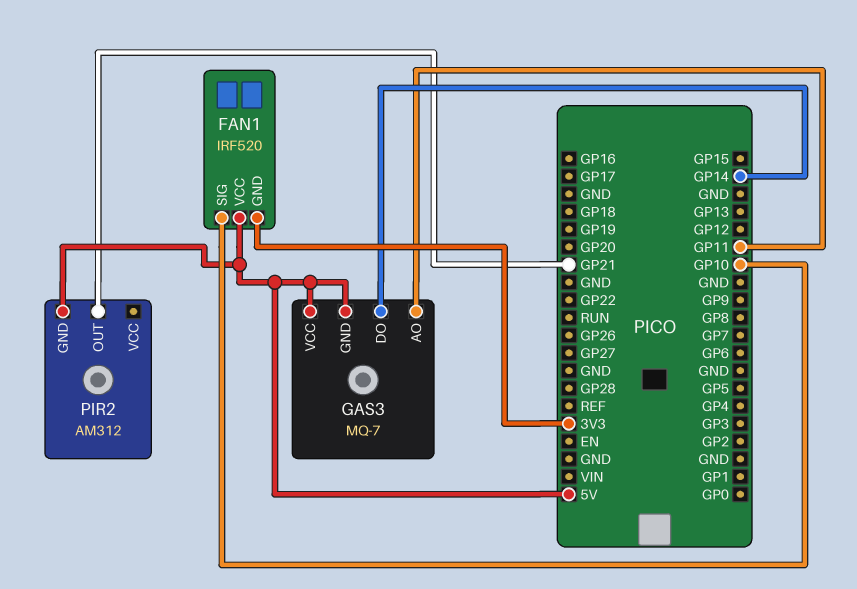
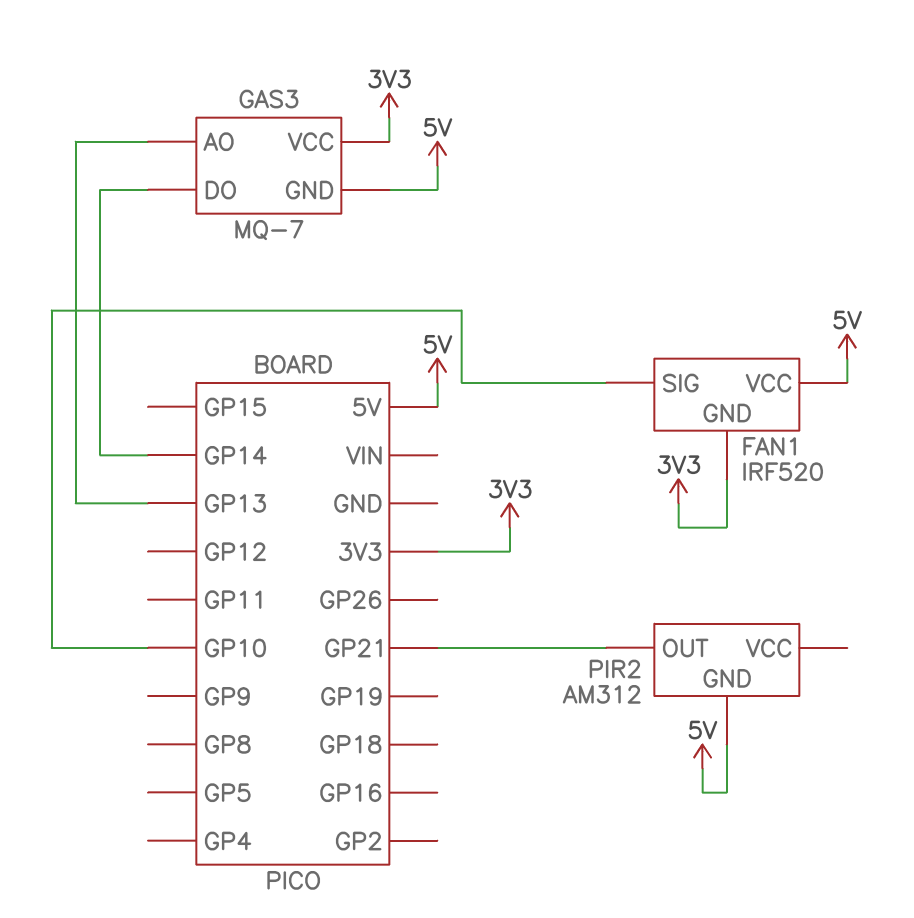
GAS3 pin AO: GP11 -> GP13
GAS3 pin VCC: 5V -> 3V3

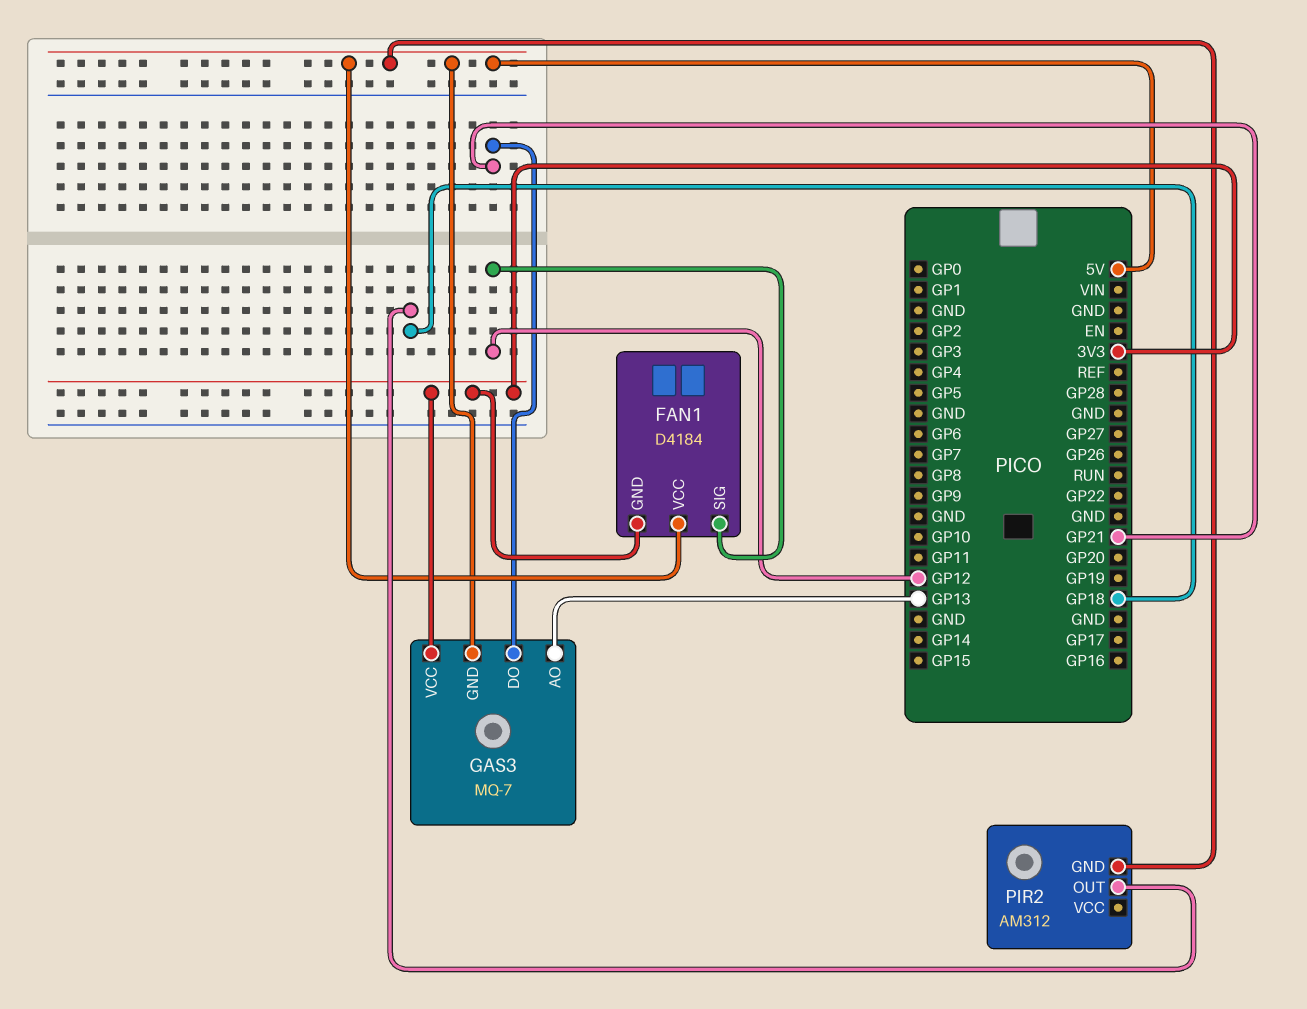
FAN1: IRF520 -> D4184
FAN1 pin SIG: GP10 -> GP12
GAS3 pin DO: GP14 -> GP21
PIR2 pin OUT: GP21 -> GP18

